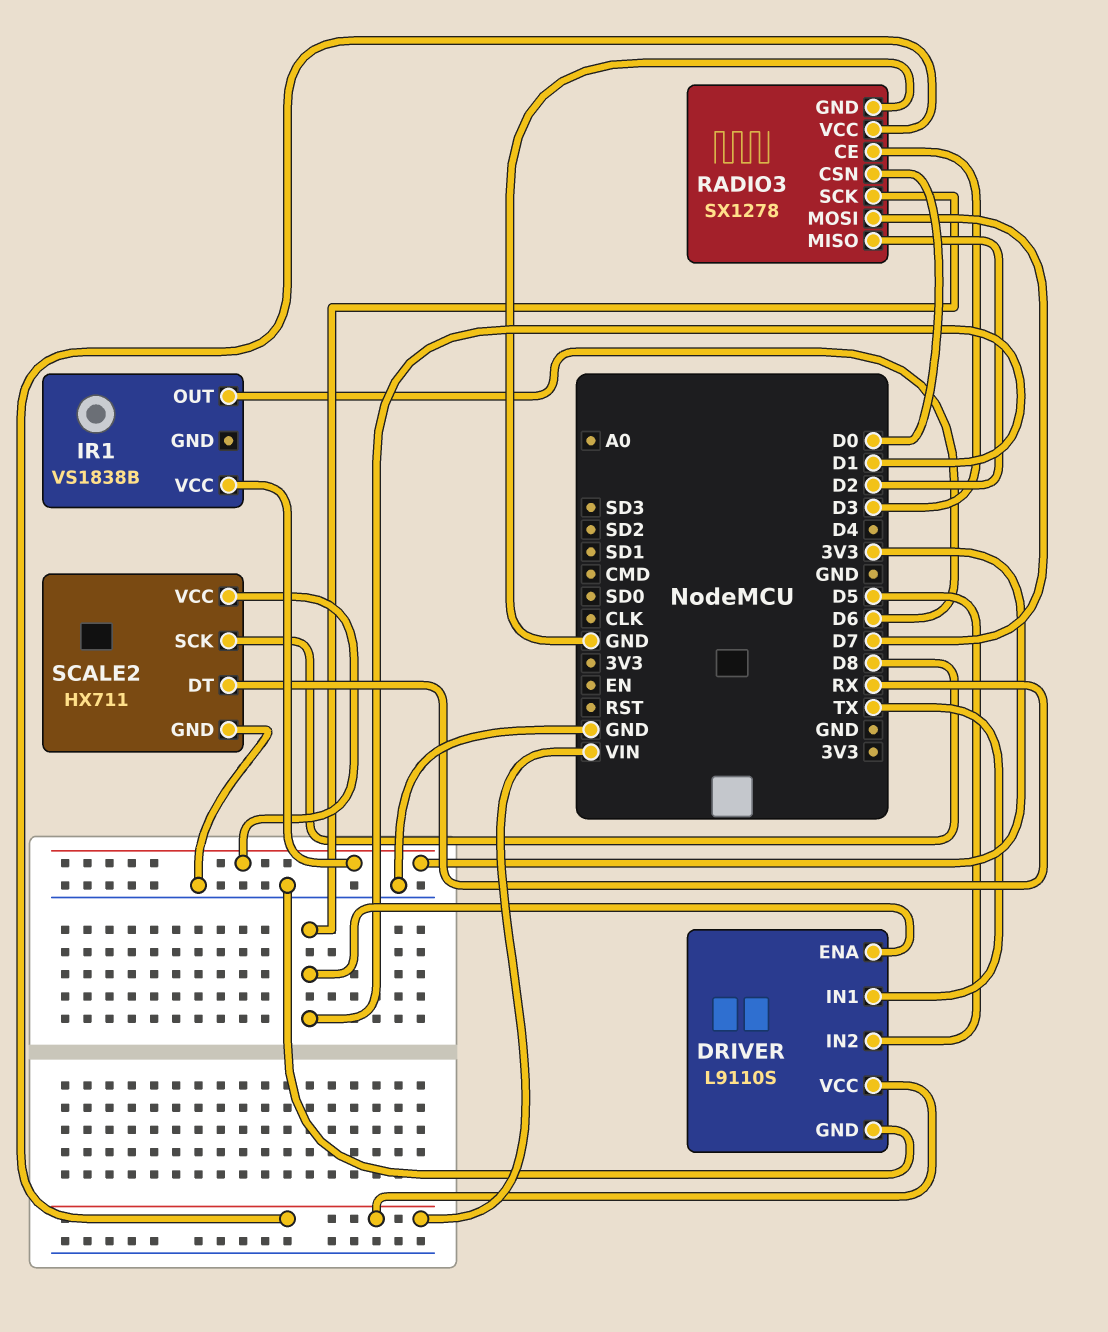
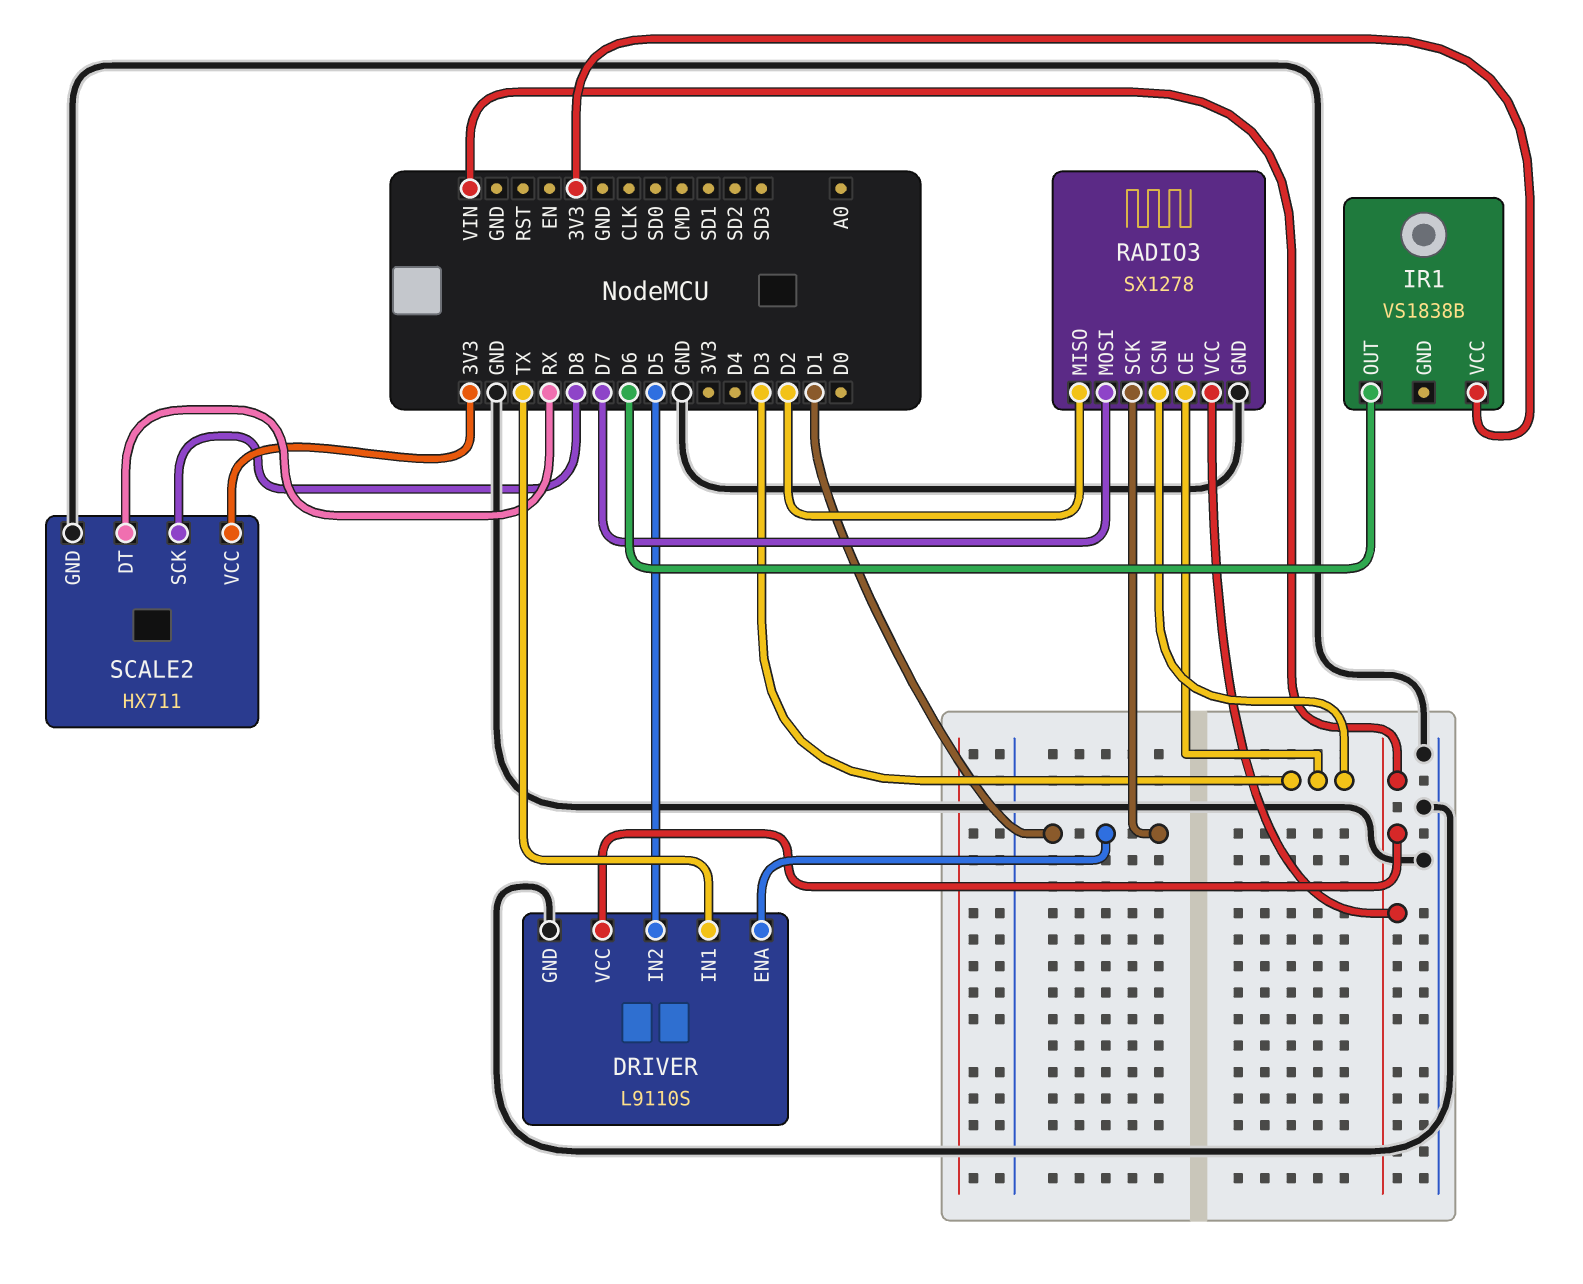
RADIO3 pin CSN: D0 -> D3

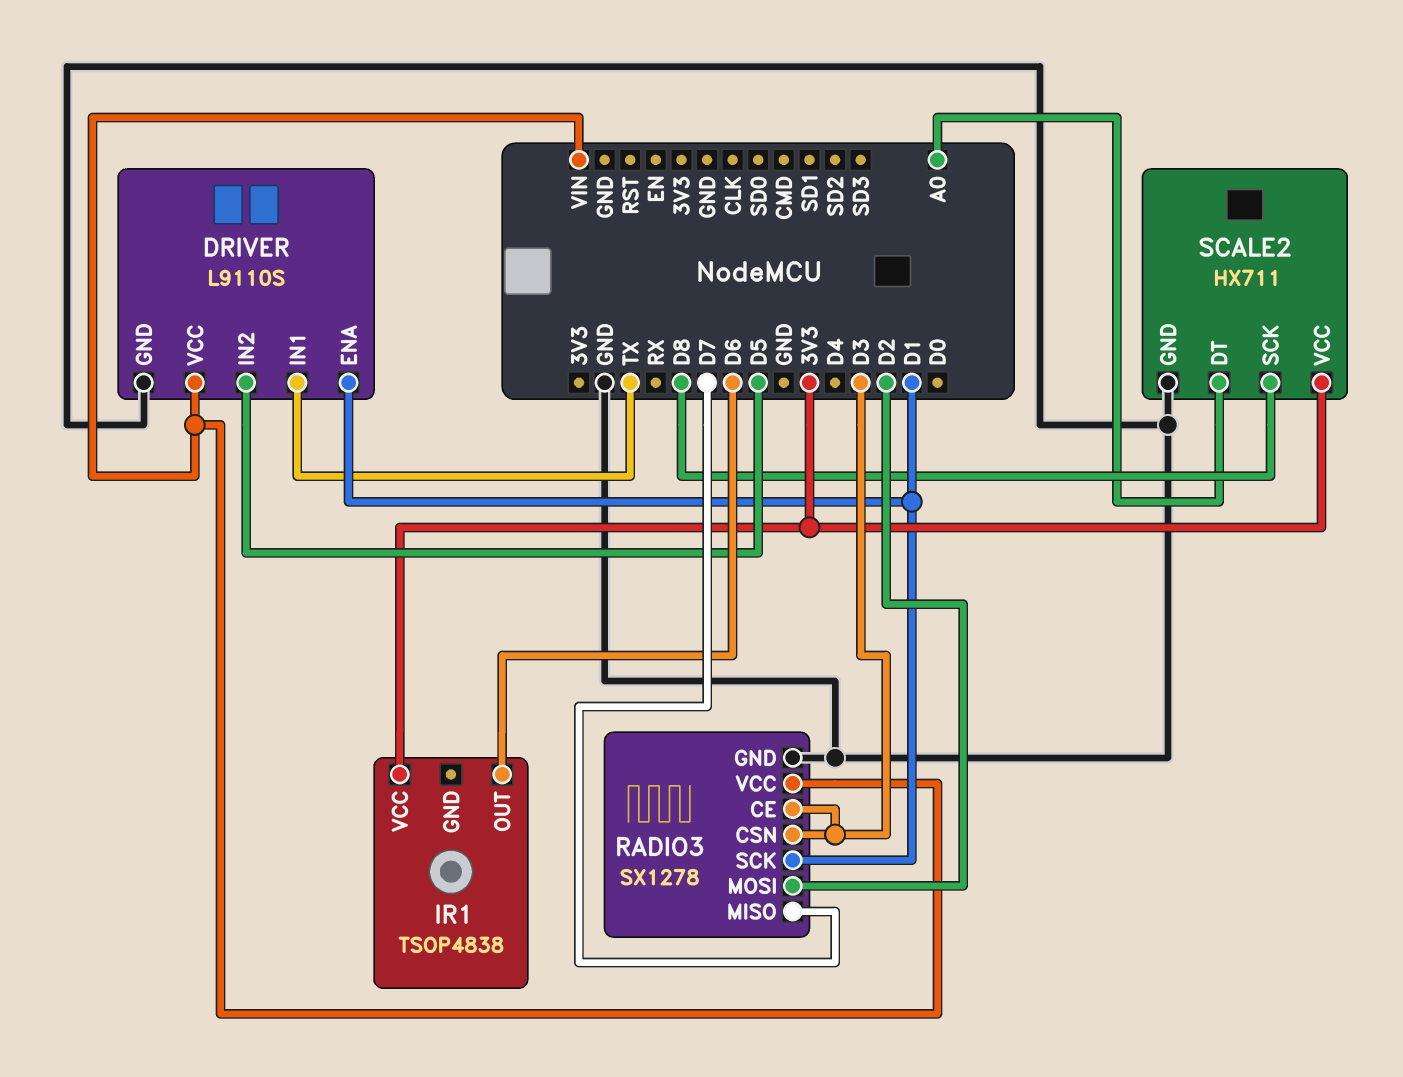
IR1: VS1838B -> TSOP4838
RADIO3 pin MISO: D2 -> D7
RADIO3 pin MOSI: D7 -> D2
SCALE2 pin DT: RX -> A0

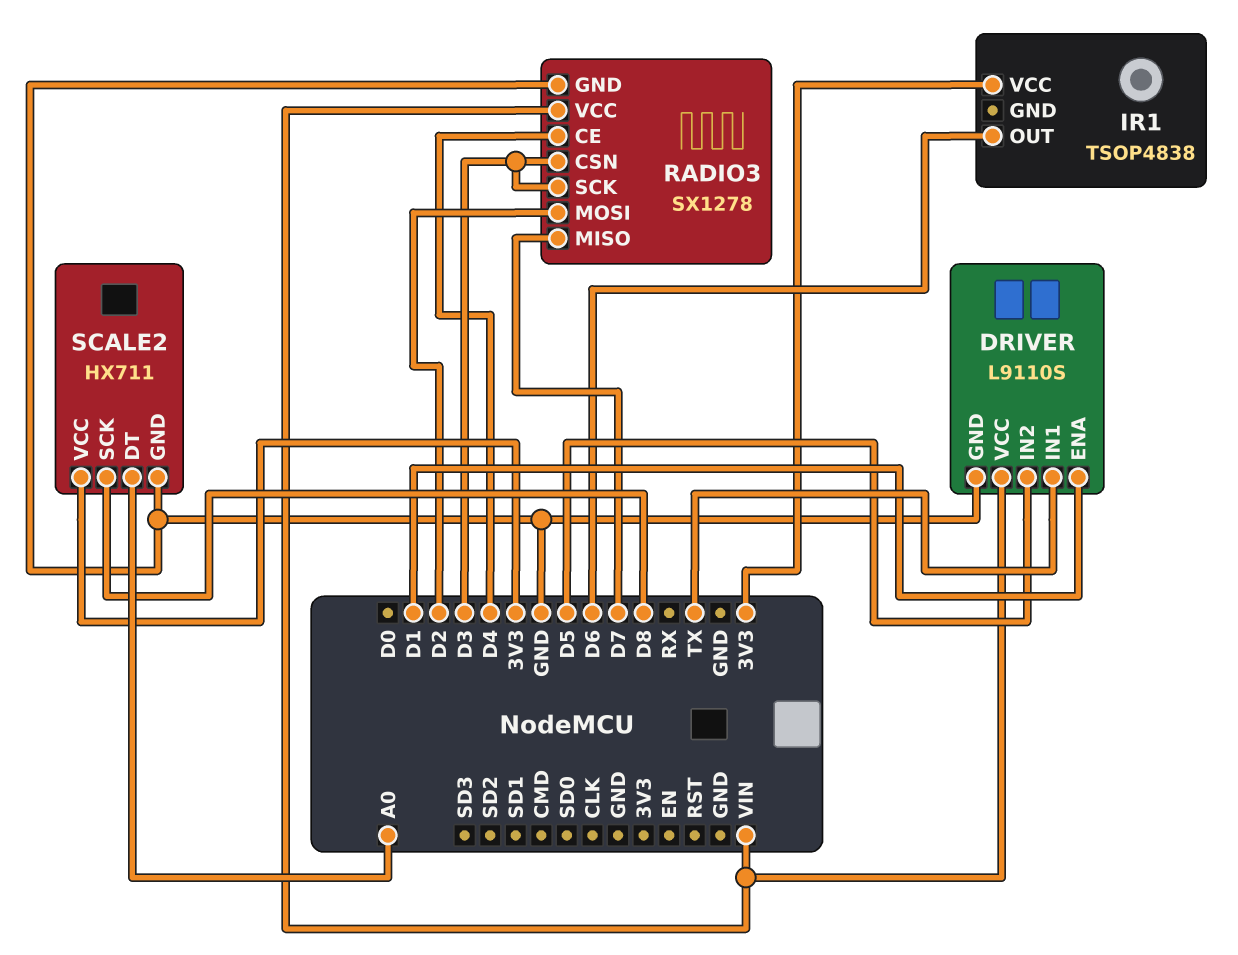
RADIO3 pin CE: D3 -> D4
RADIO3 pin SCK: D1 -> D3

